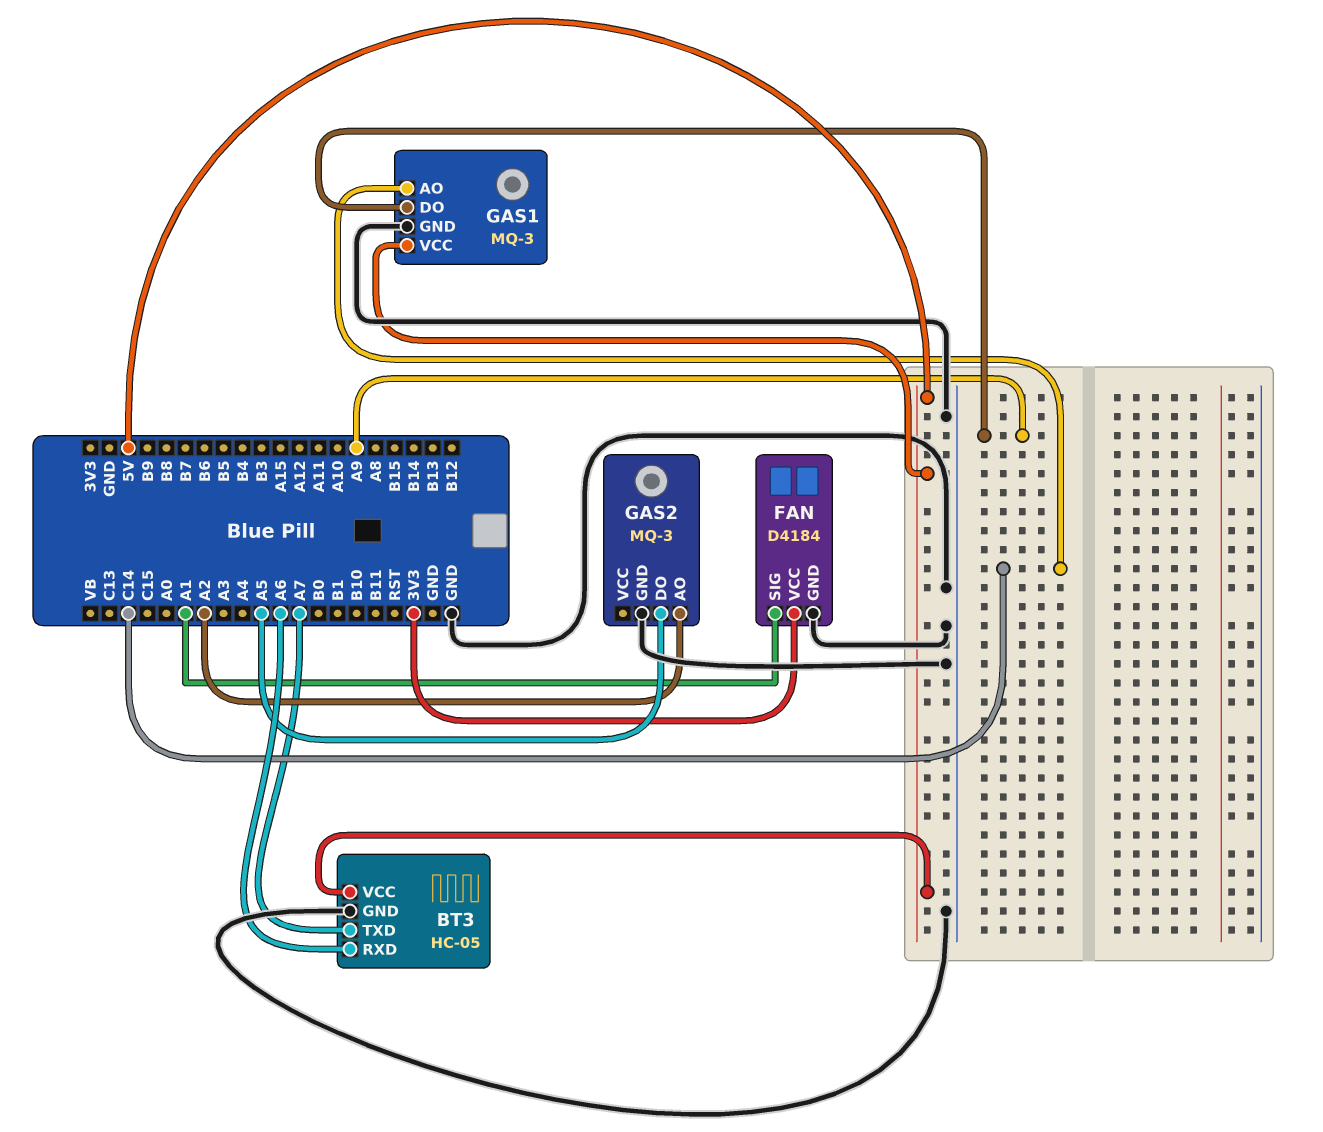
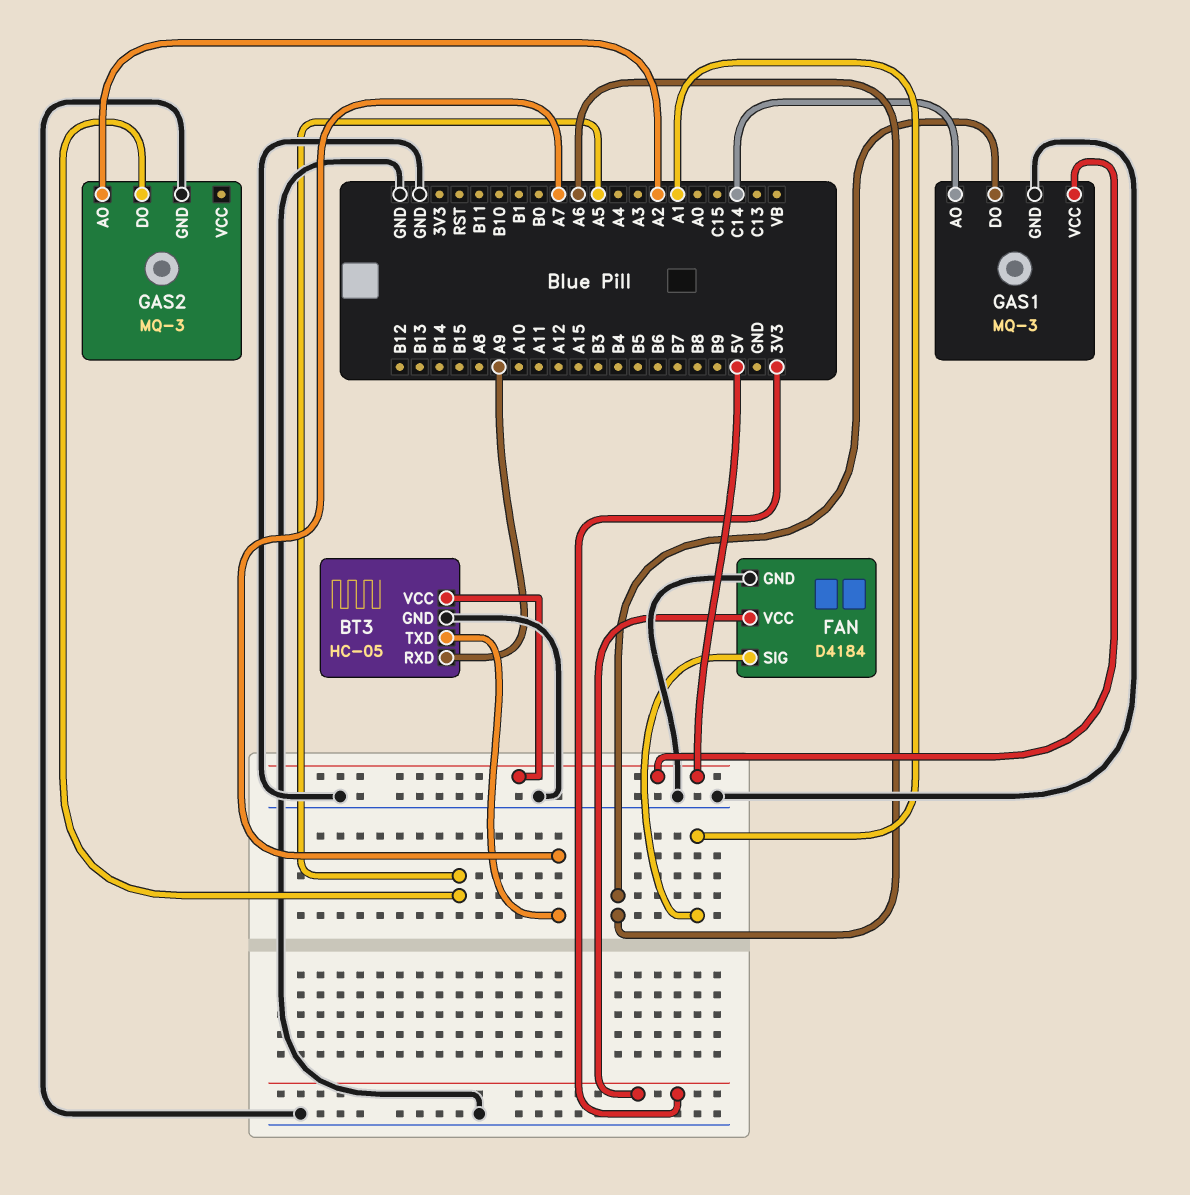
BT3 pin RXD: A6 -> A9
GAS1 pin DO: A9 -> A6

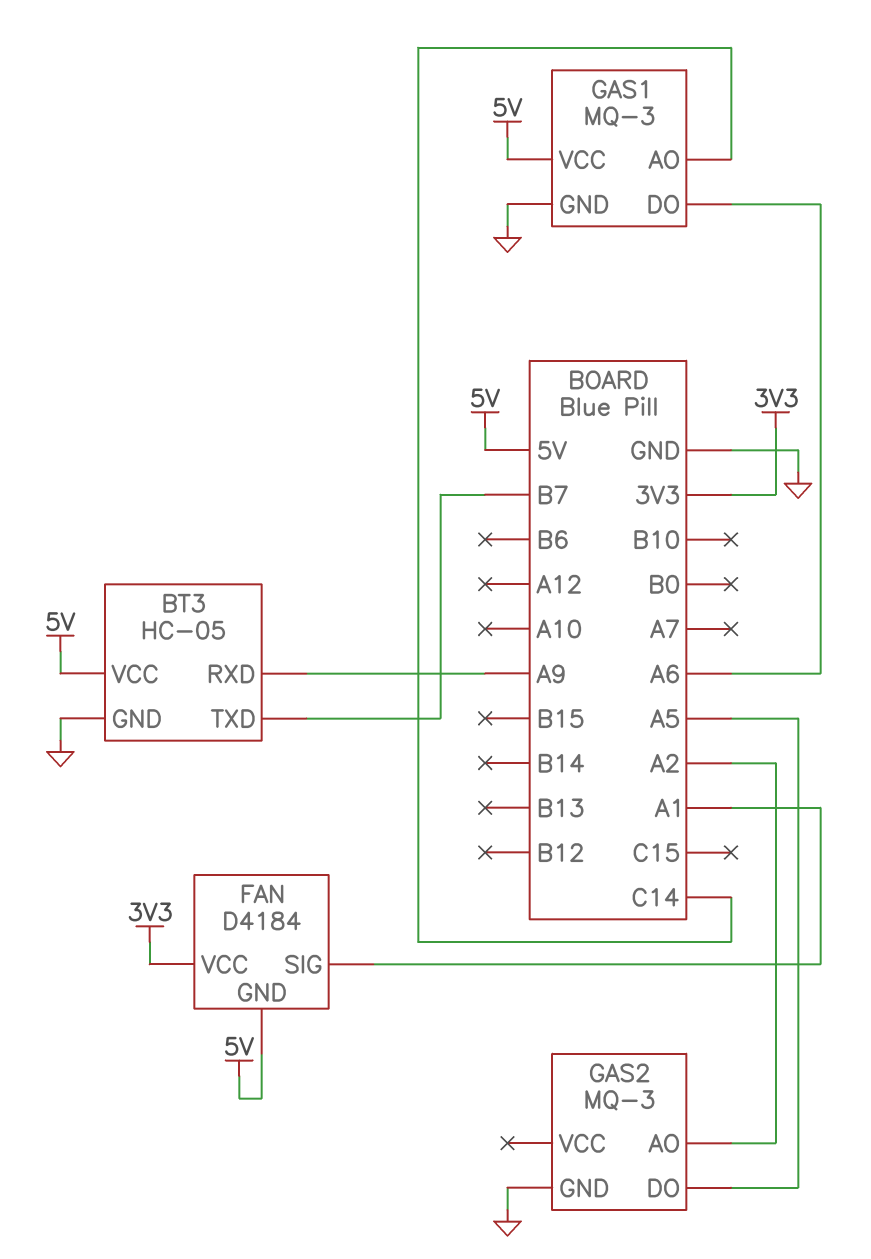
BT3 pin TXD: A7 -> B7
FAN pin GND: GND -> 5V

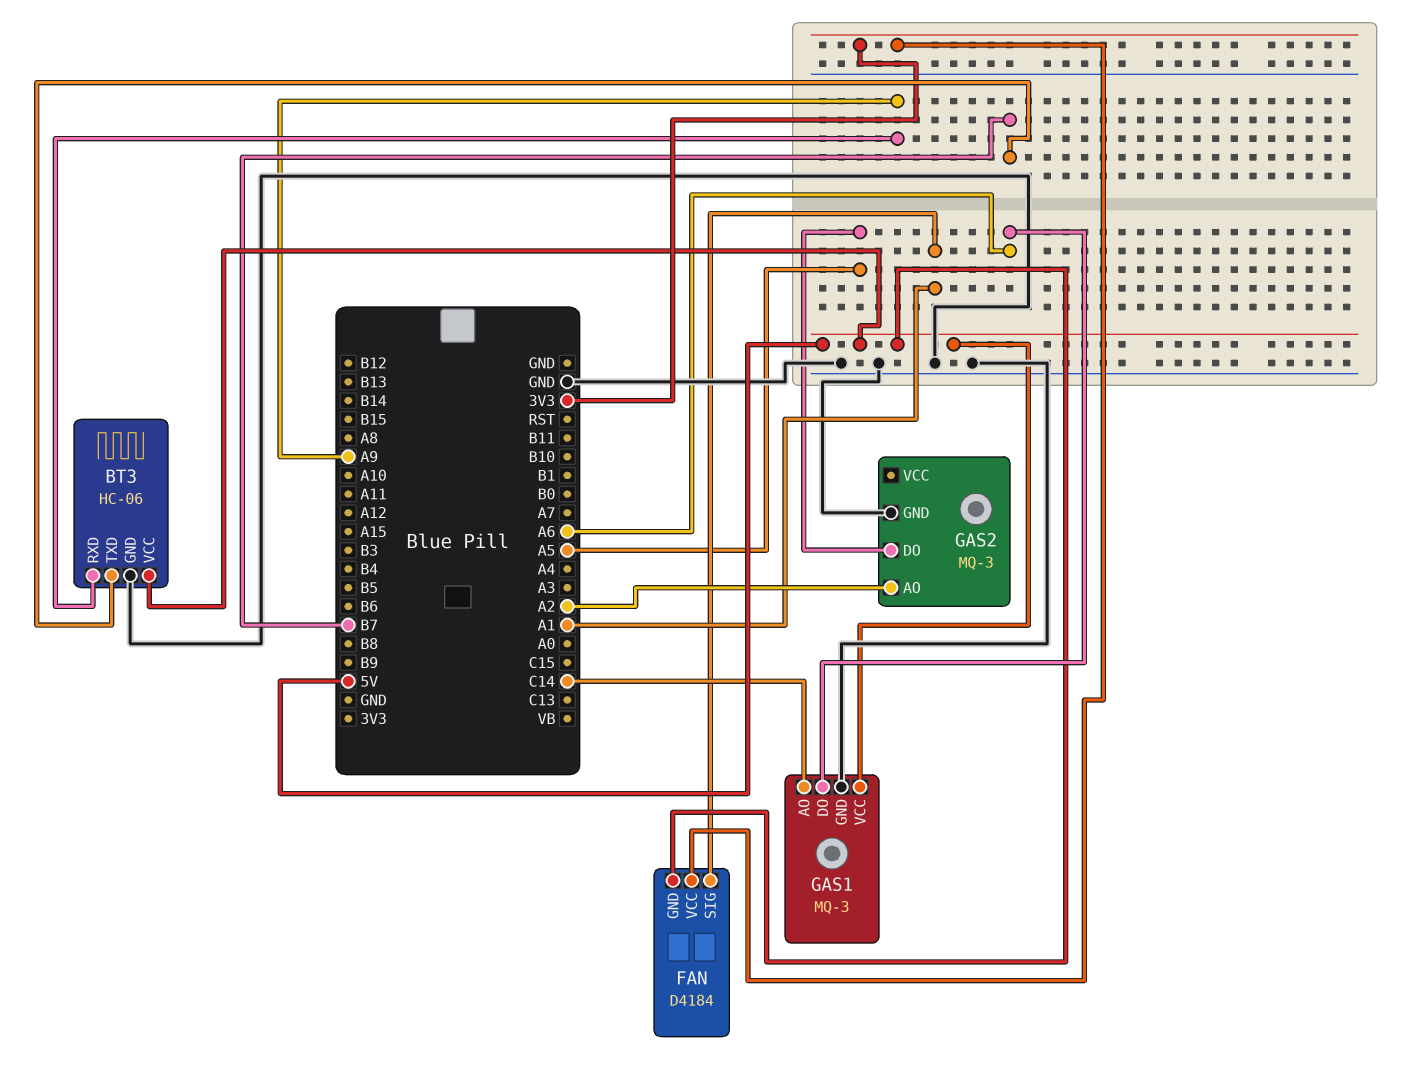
BT3: HC-05 -> HC-06

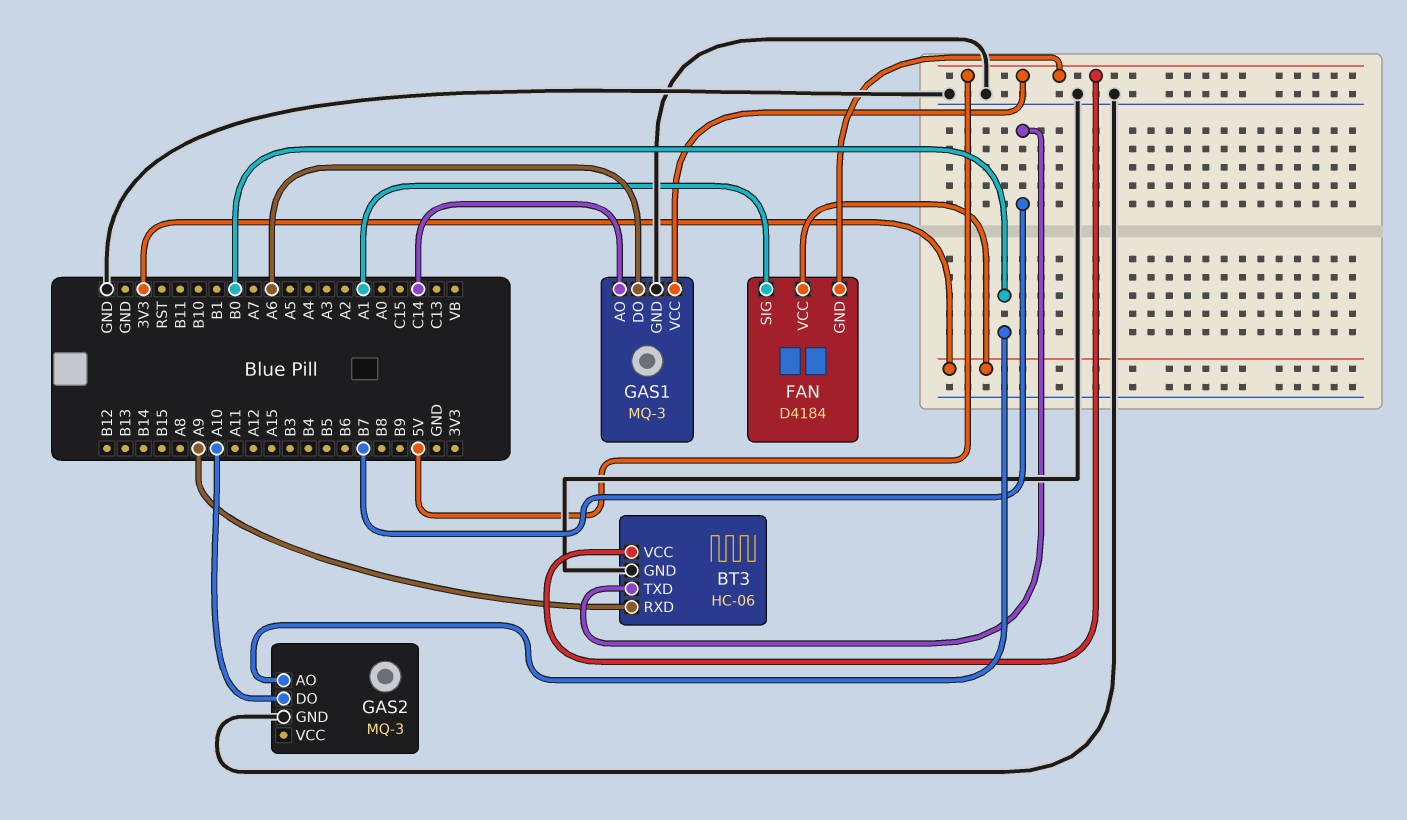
GAS2 pin AO: A2 -> B0
GAS2 pin DO: A5 -> A10

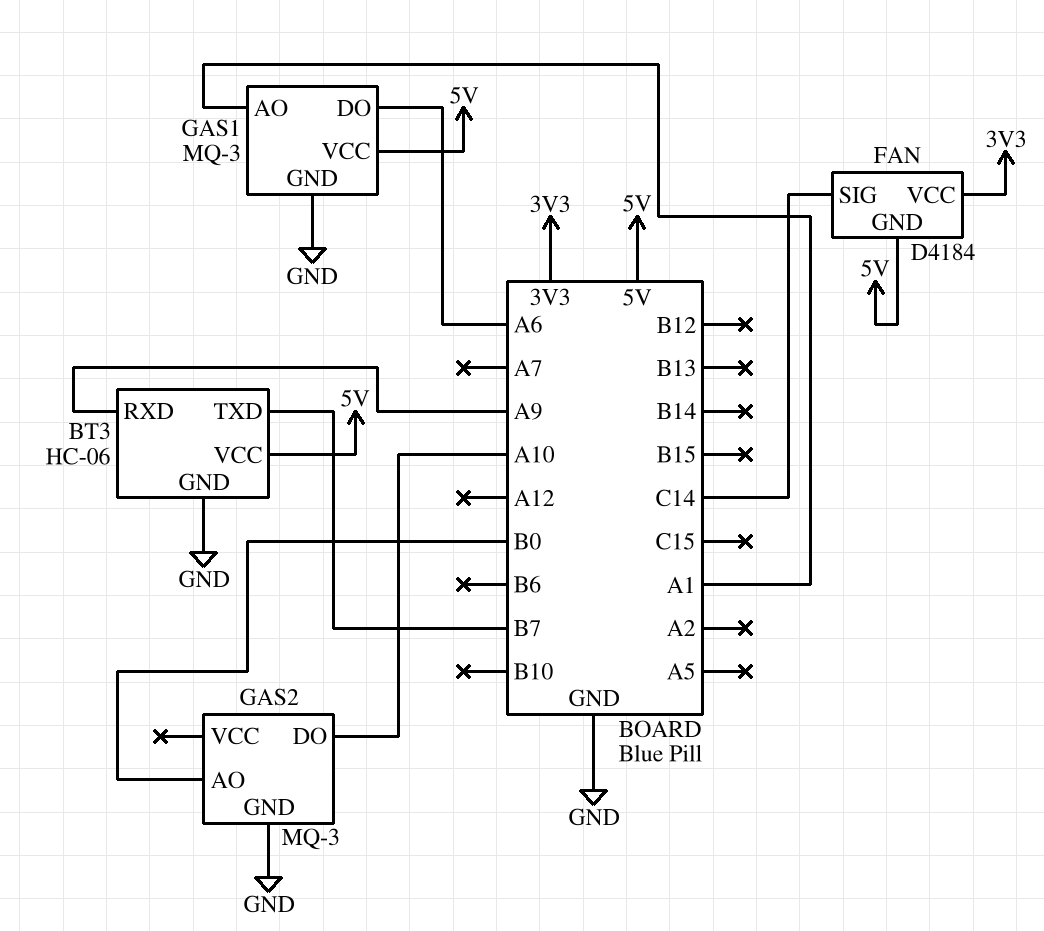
FAN pin SIG: A1 -> C14
GAS1 pin AO: C14 -> A1

